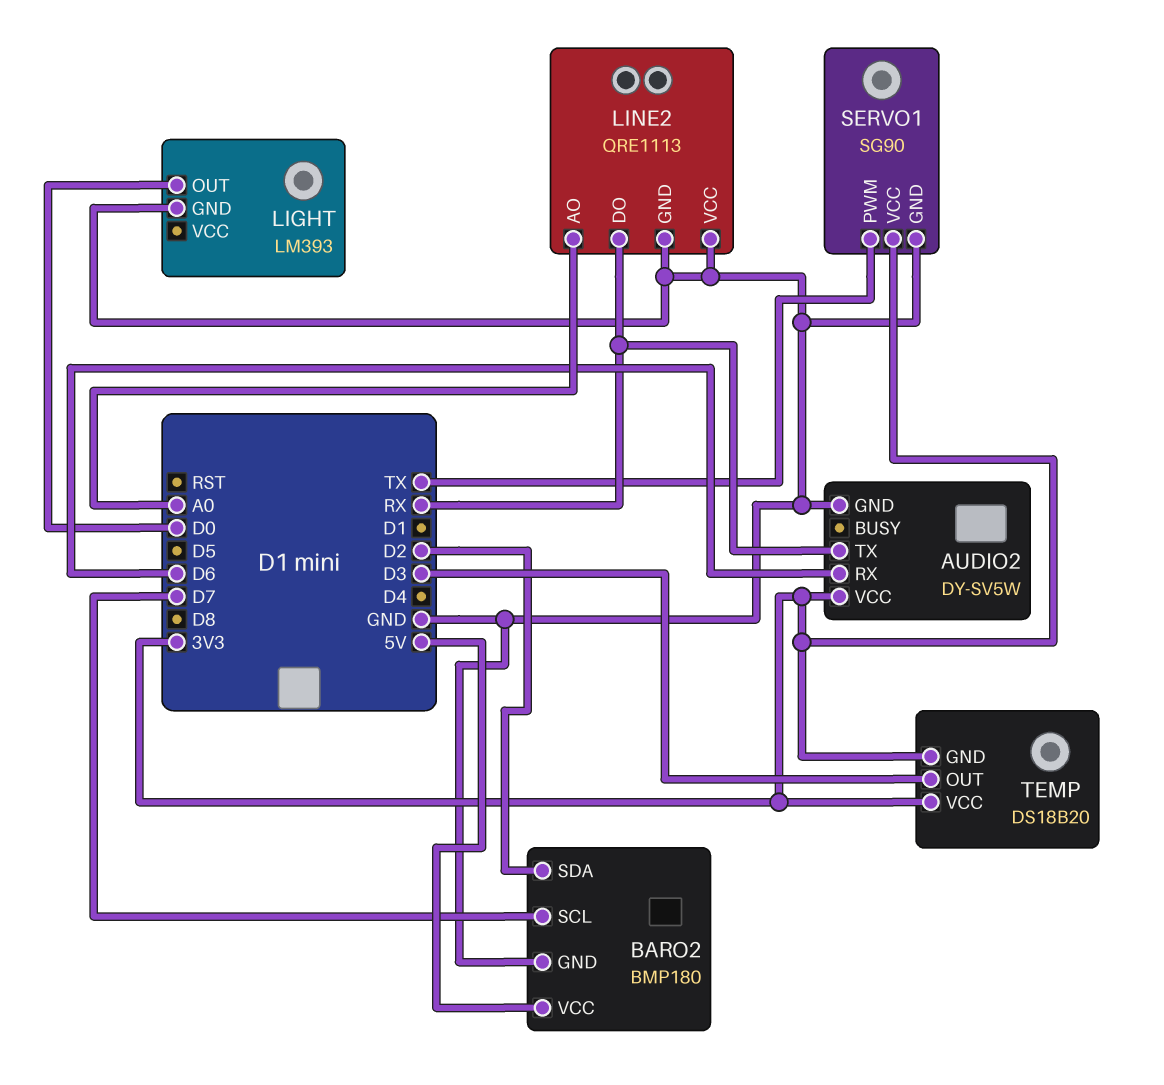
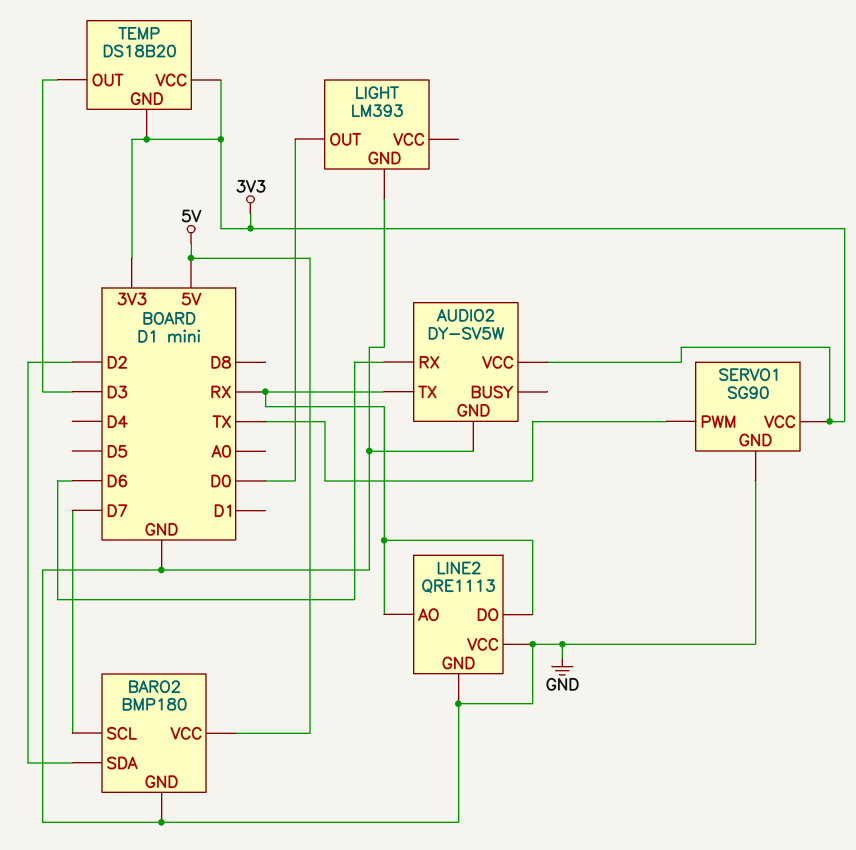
LINE2 pin AO: A0 -> RX

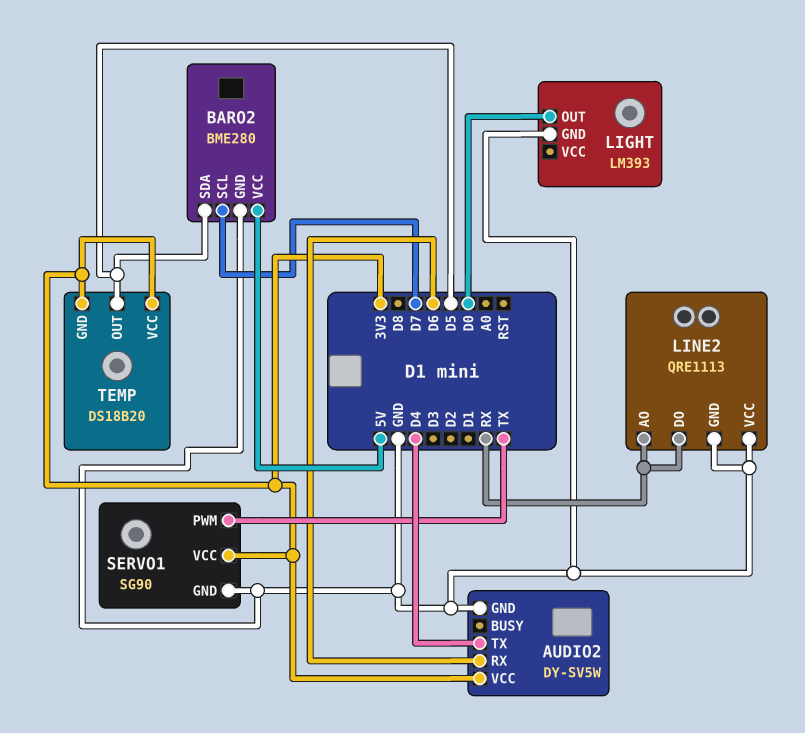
AUDIO2 pin TX: RX -> D4
BARO2: BMP180 -> BME280
BARO2 pin SDA: D2 -> D5
TEMP pin OUT: D3 -> D5

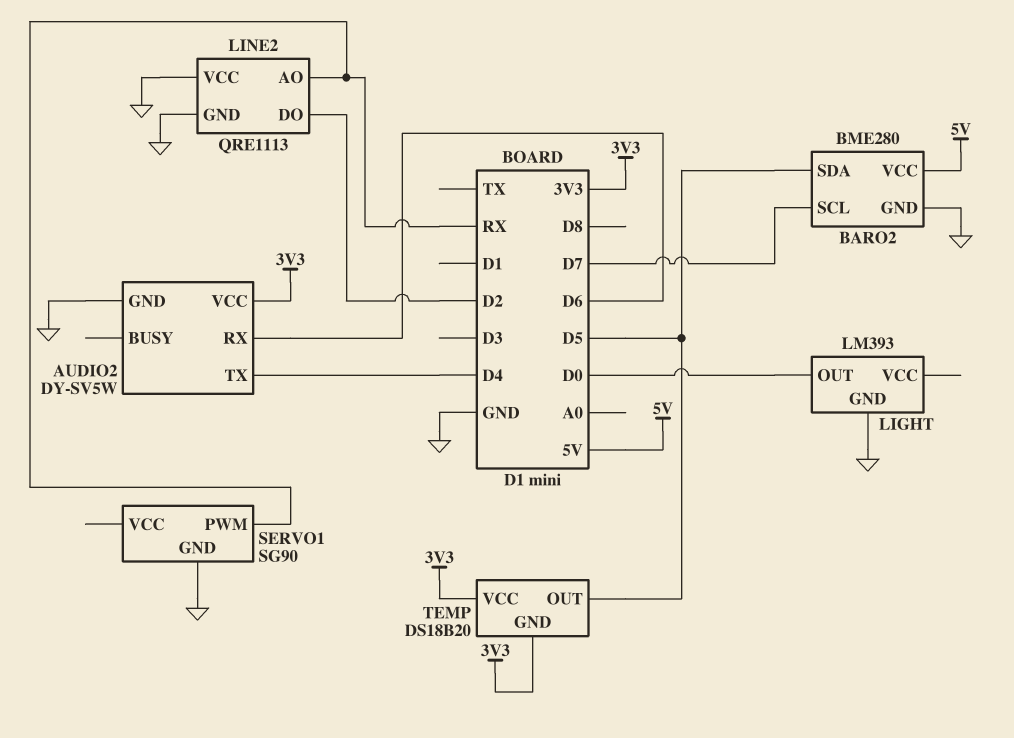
LINE2 pin DO: RX -> D2
SERVO1 pin PWM: TX -> RX
SERVO1 pin VCC: 3V3 -> none

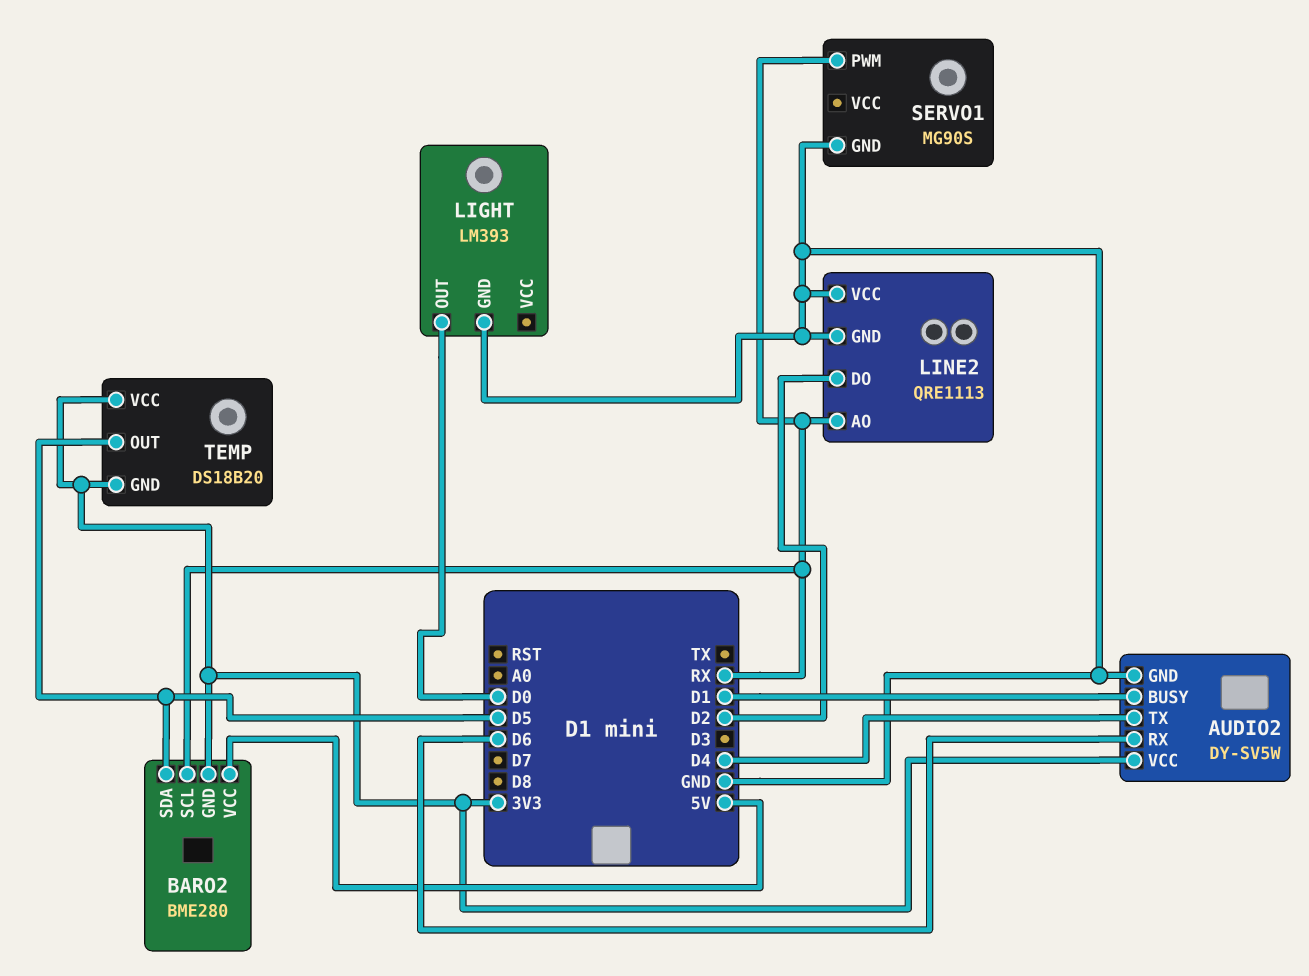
AUDIO2 pin BUSY: none -> D1
BARO2 pin GND: GND -> 3V3
BARO2 pin SCL: D7 -> RX
SERVO1: SG90 -> MG90S

